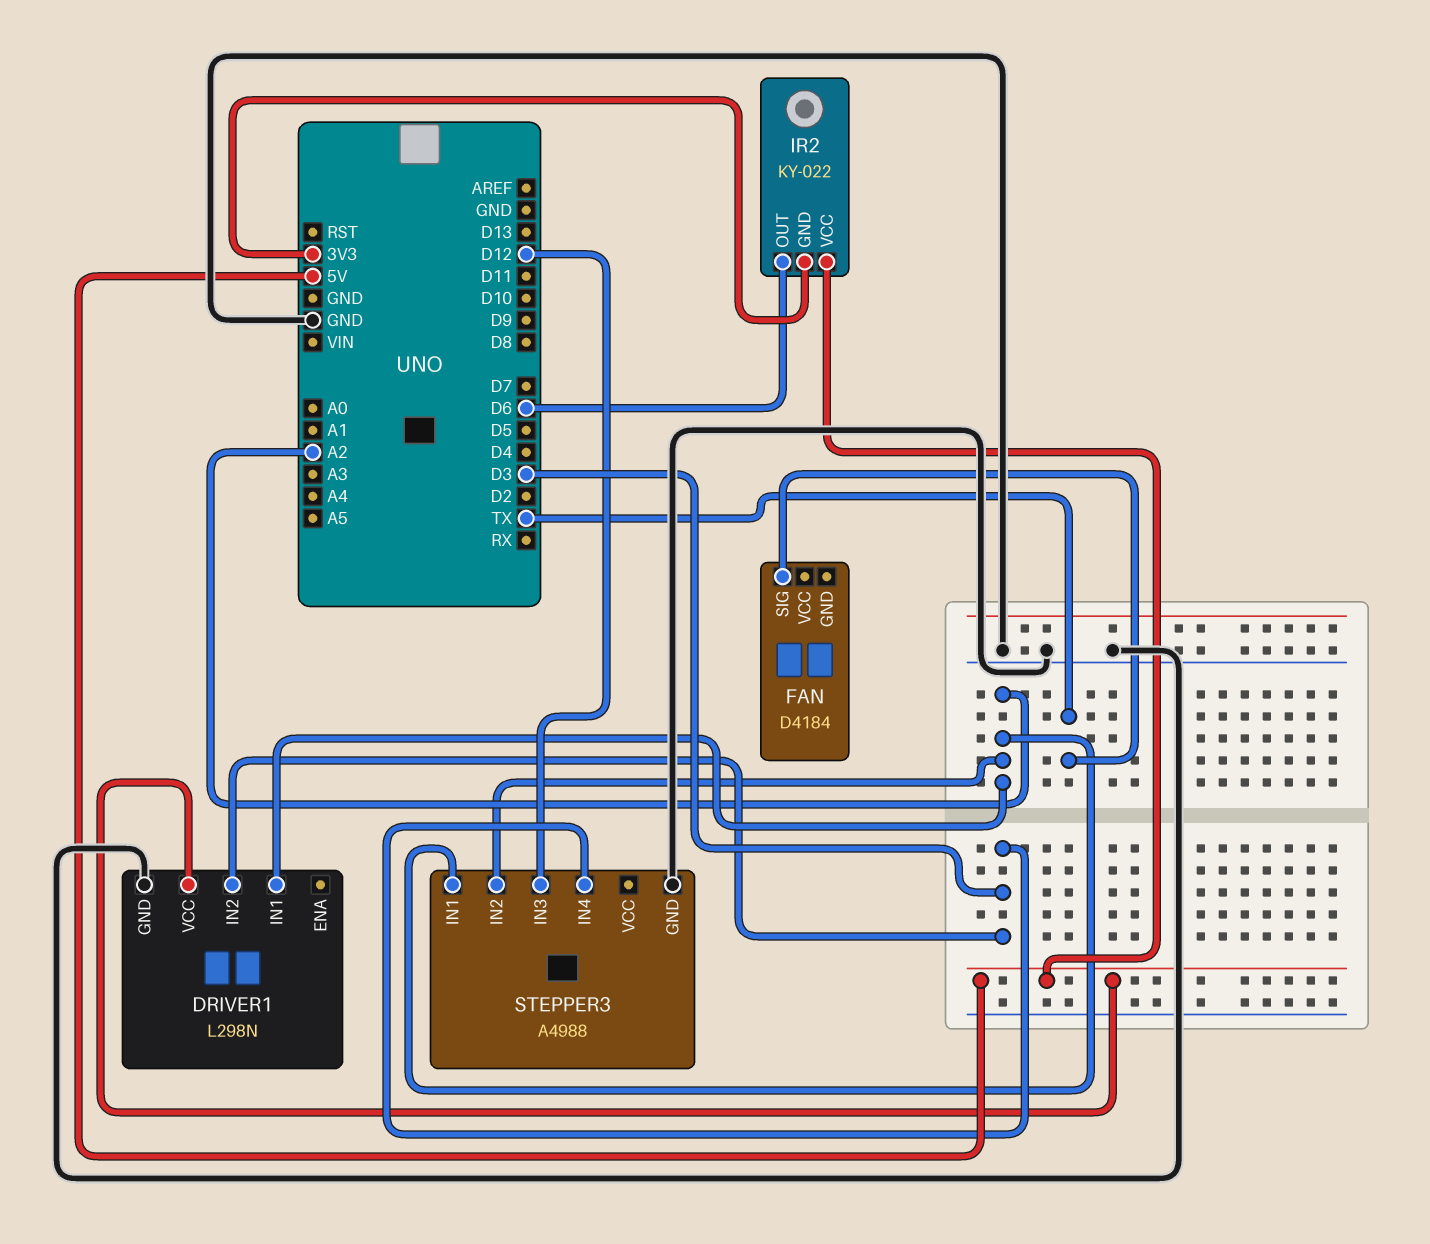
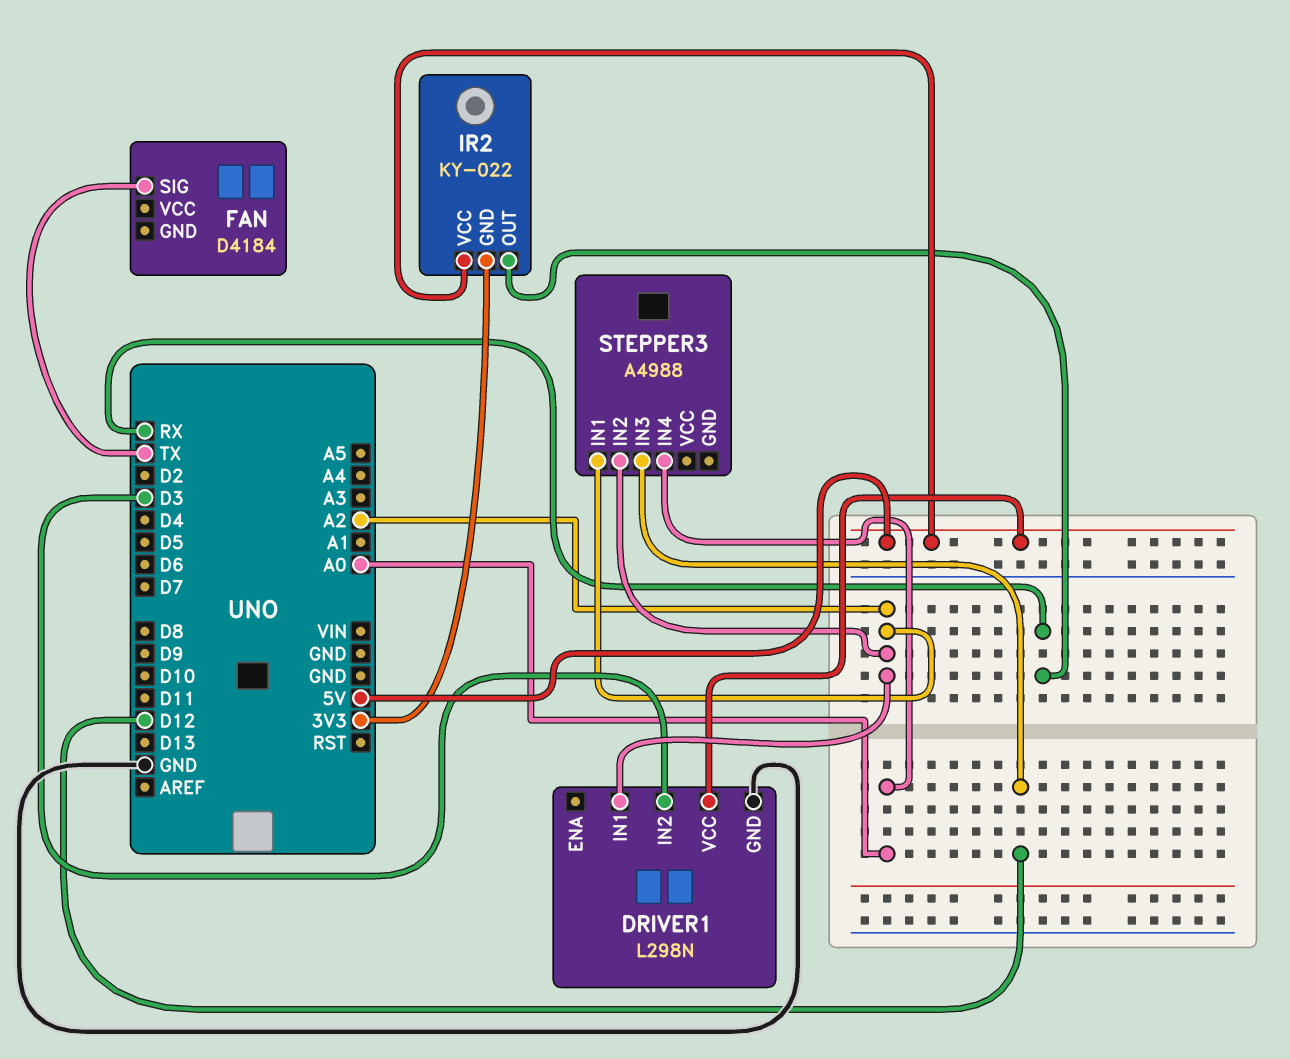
IR2 pin OUT: D6 -> RX
STEPPER3 pin GND: GND -> none
STEPPER3 pin IN4: D3 -> A0

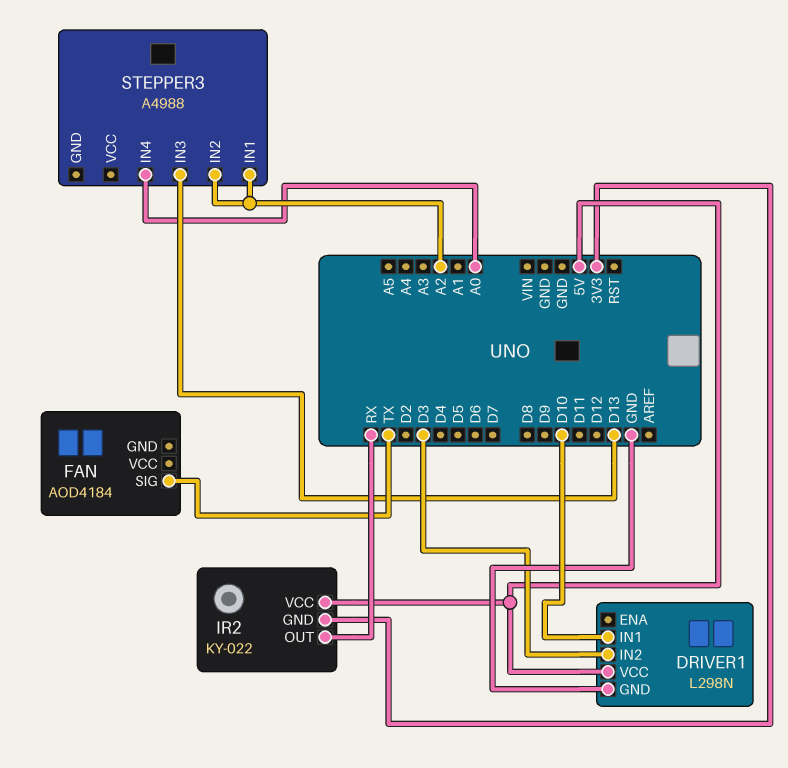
DRIVER1 pin IN1: A2 -> D10
FAN: D4184 -> AOD4184
STEPPER3 pin IN3: D12 -> D13

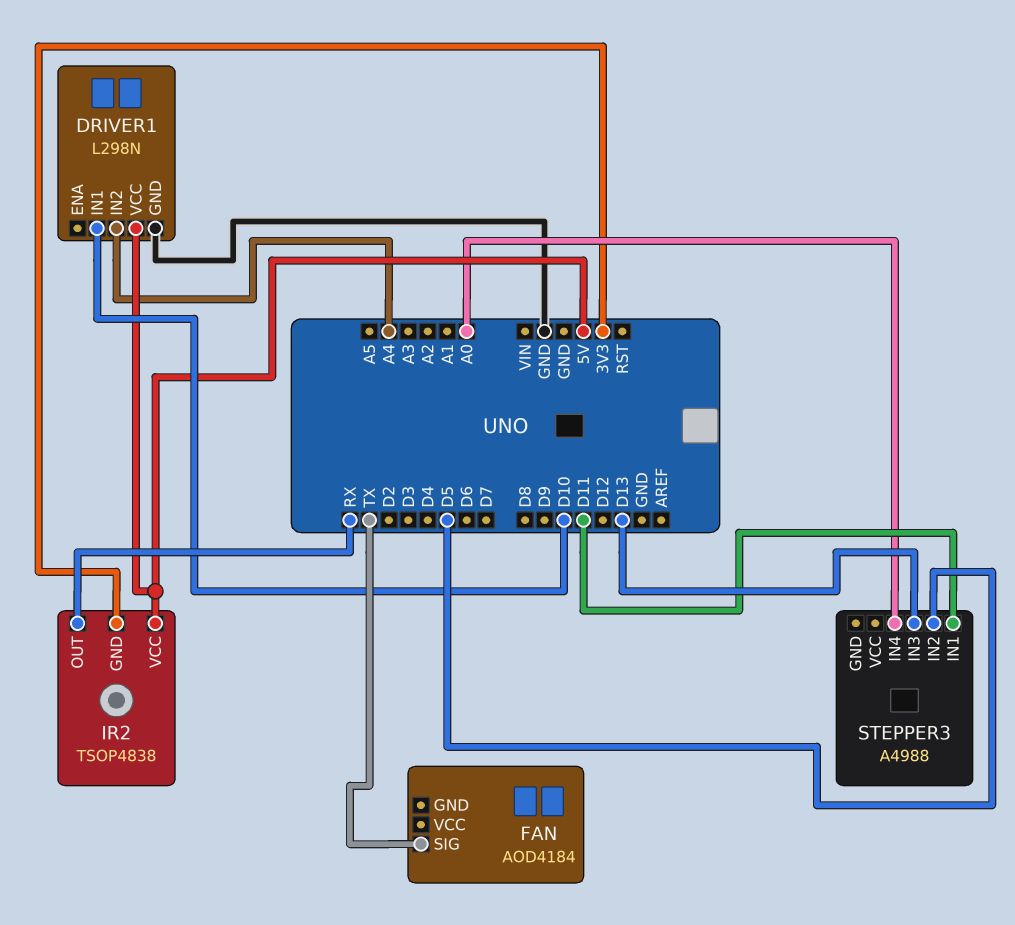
DRIVER1 pin IN2: D3 -> A4
IR2: KY-022 -> TSOP4838
STEPPER3 pin IN1: A2 -> D11
STEPPER3 pin IN2: A2 -> D5

